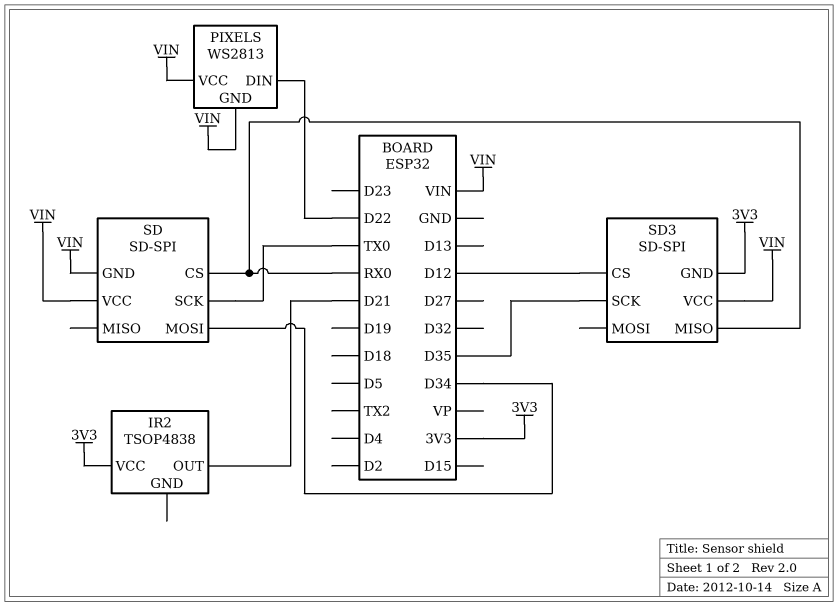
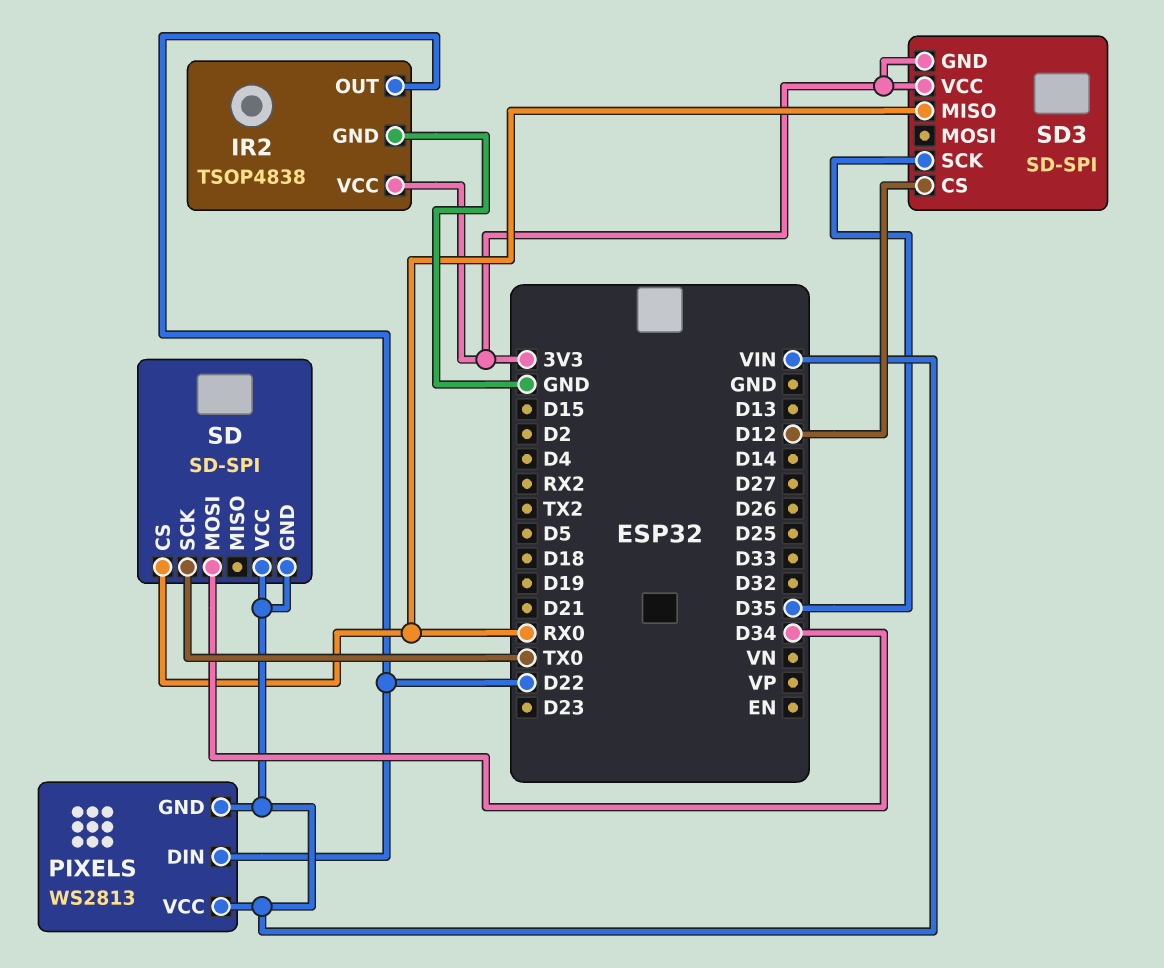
IR2 pin GND: none -> GND
IR2 pin OUT: D21 -> D22
SD3 pin VCC: VIN -> 3V3

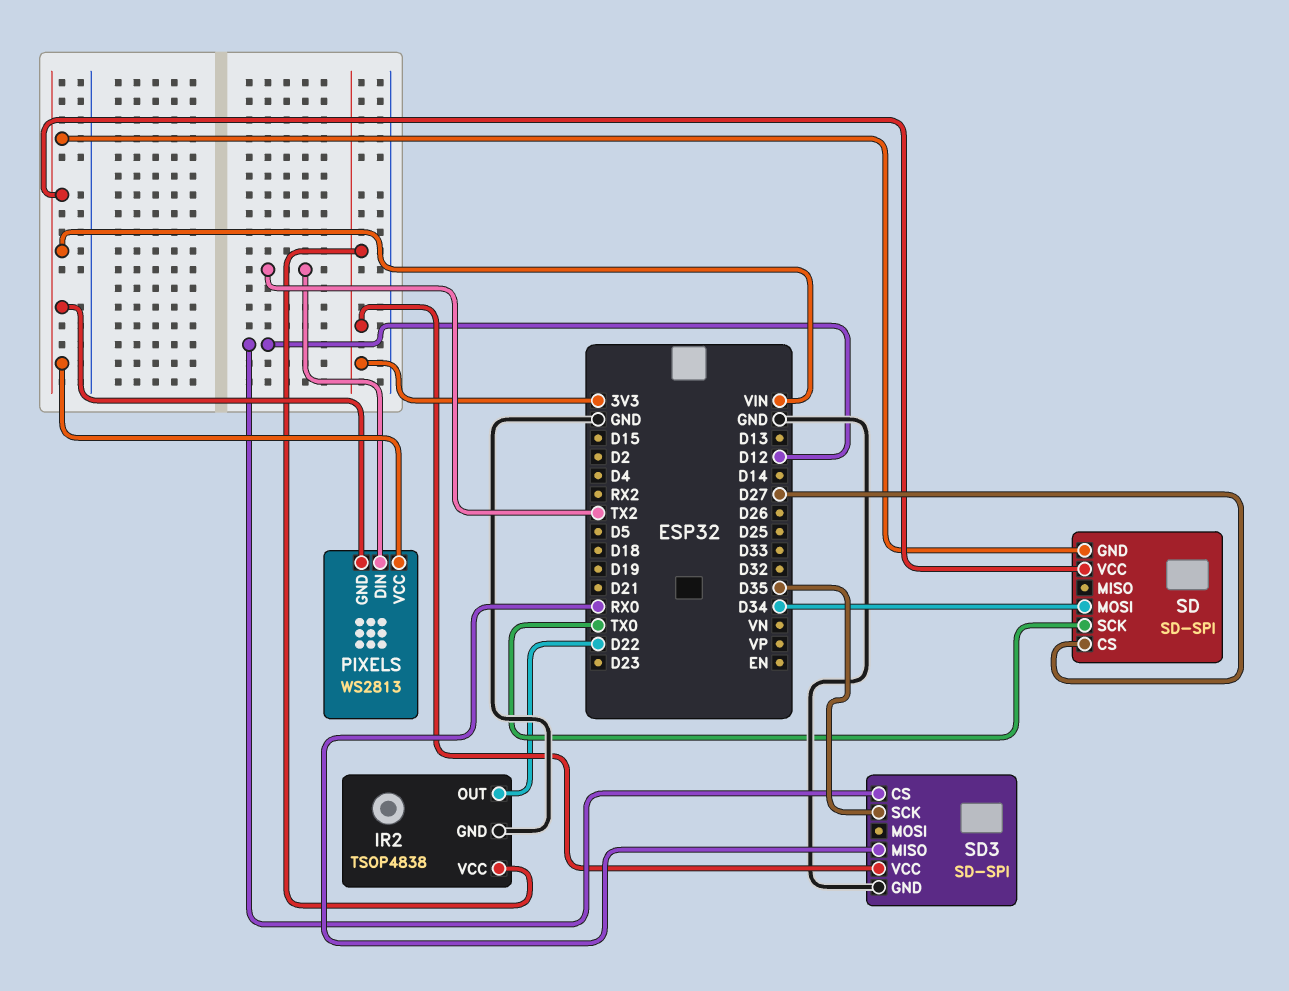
PIXELS pin DIN: D22 -> TX2
SD pin CS: RX0 -> D27
SD3 pin GND: 3V3 -> GND

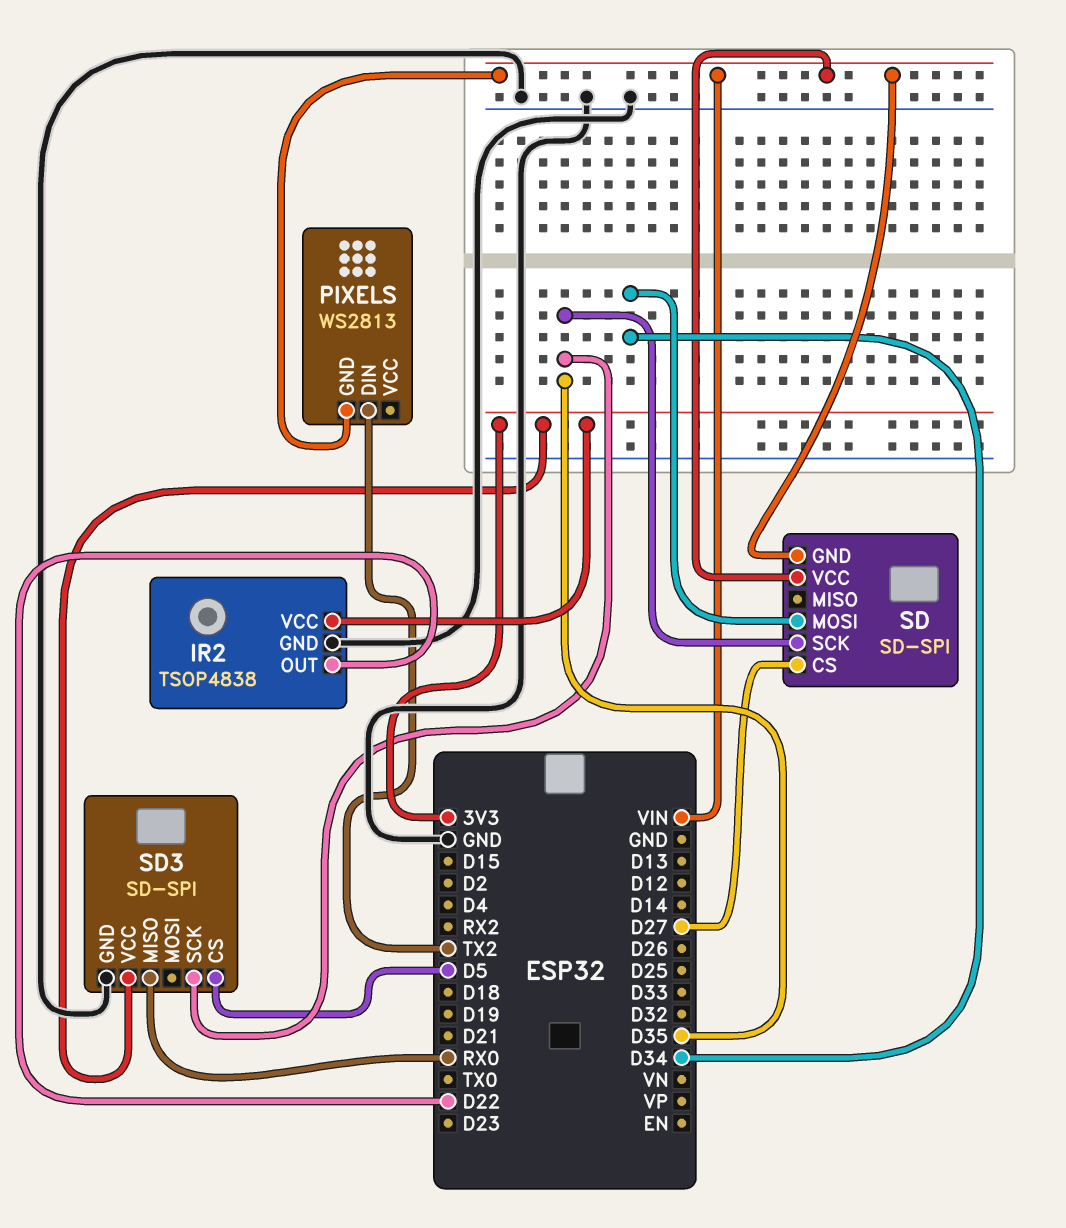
PIXELS pin VCC: VIN -> none
SD pin SCK: TX0 -> D35
SD3 pin CS: D12 -> D5

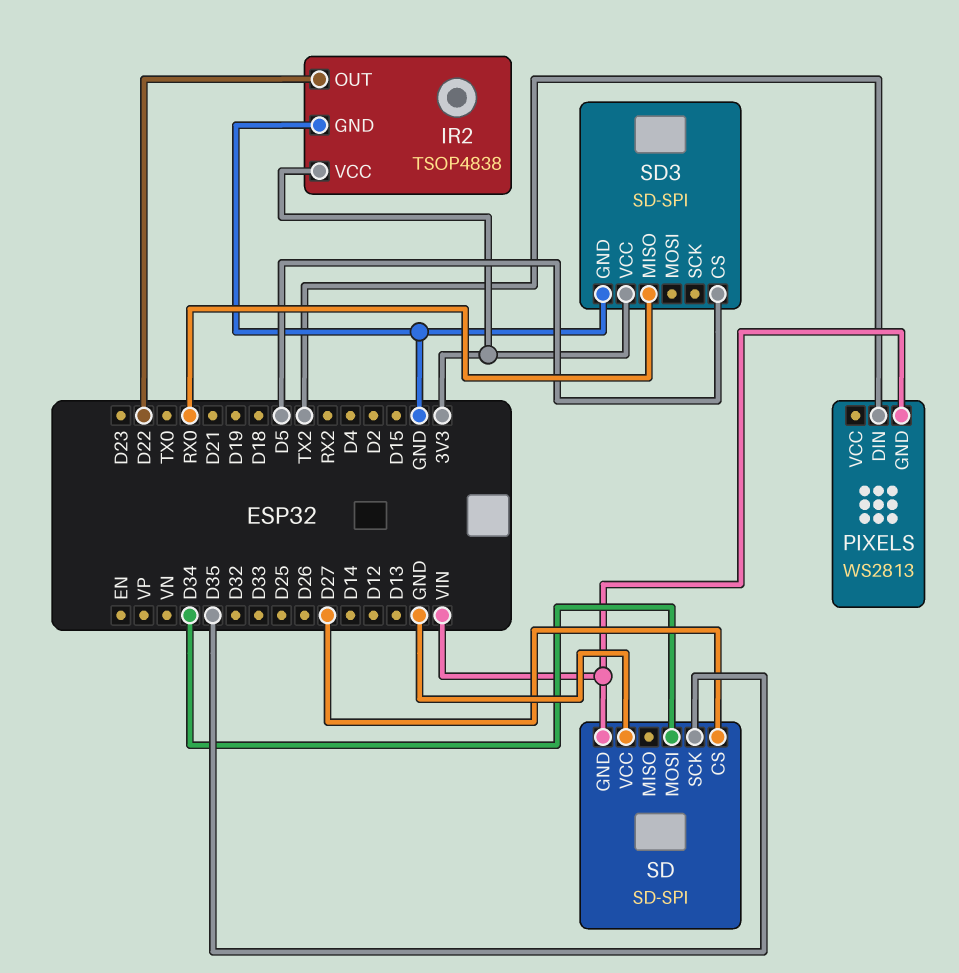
SD pin VCC: VIN -> GND
SD3 pin SCK: D35 -> none

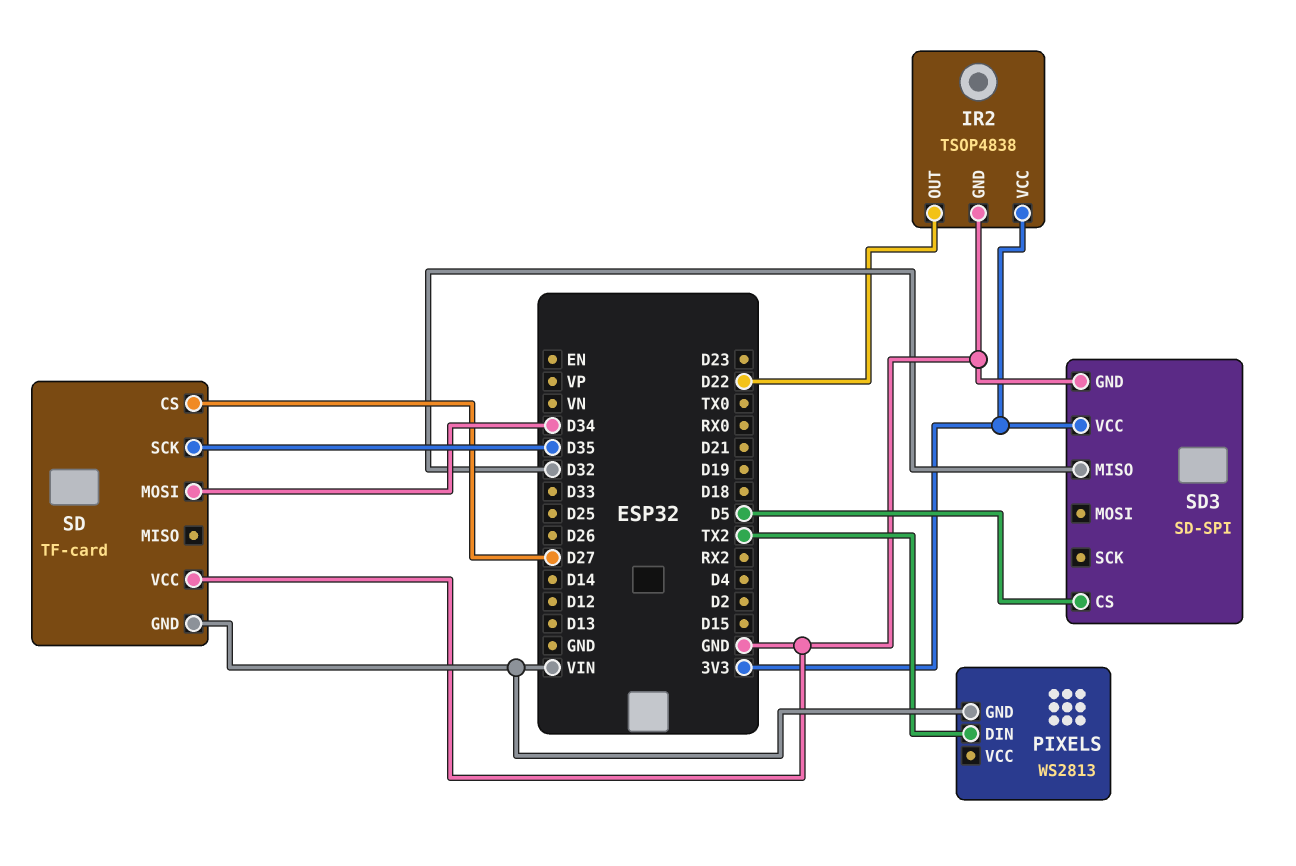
SD: SD-SPI -> TF-card
SD3 pin MISO: RX0 -> D32

